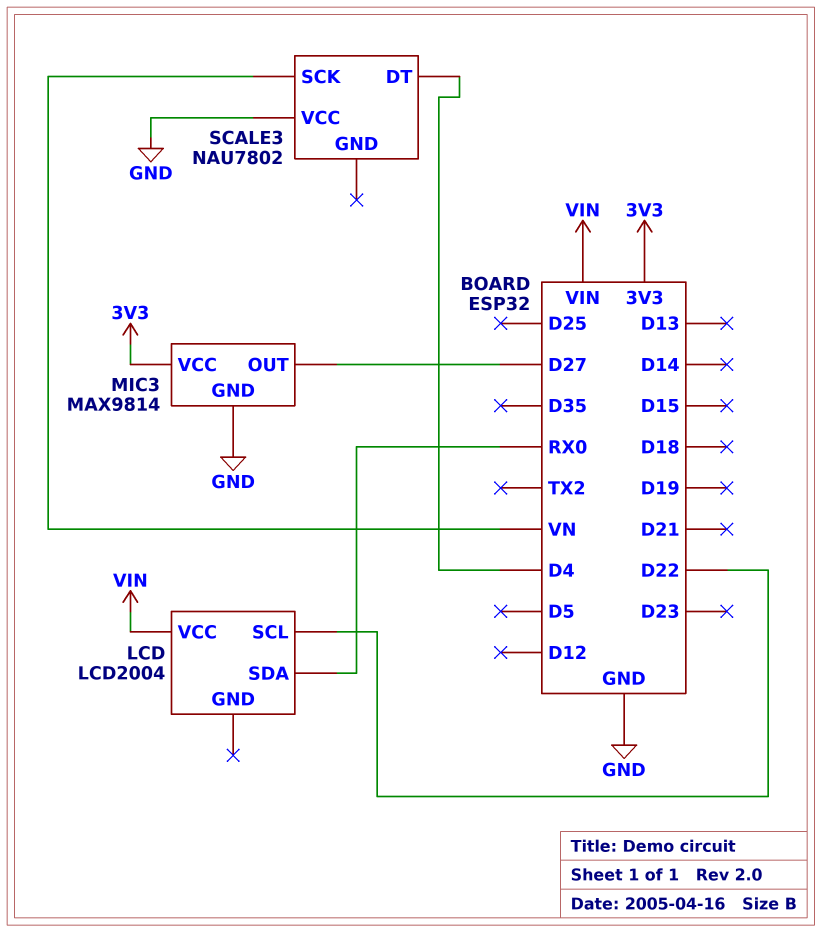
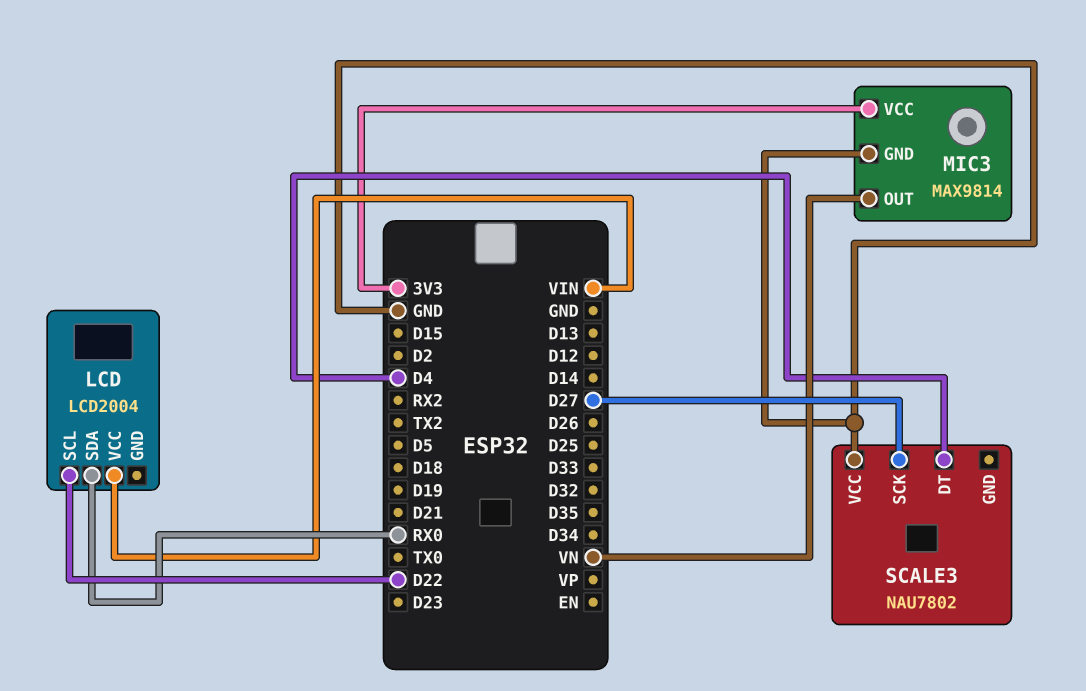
MIC3 pin OUT: D27 -> VN
SCALE3 pin SCK: VN -> D27

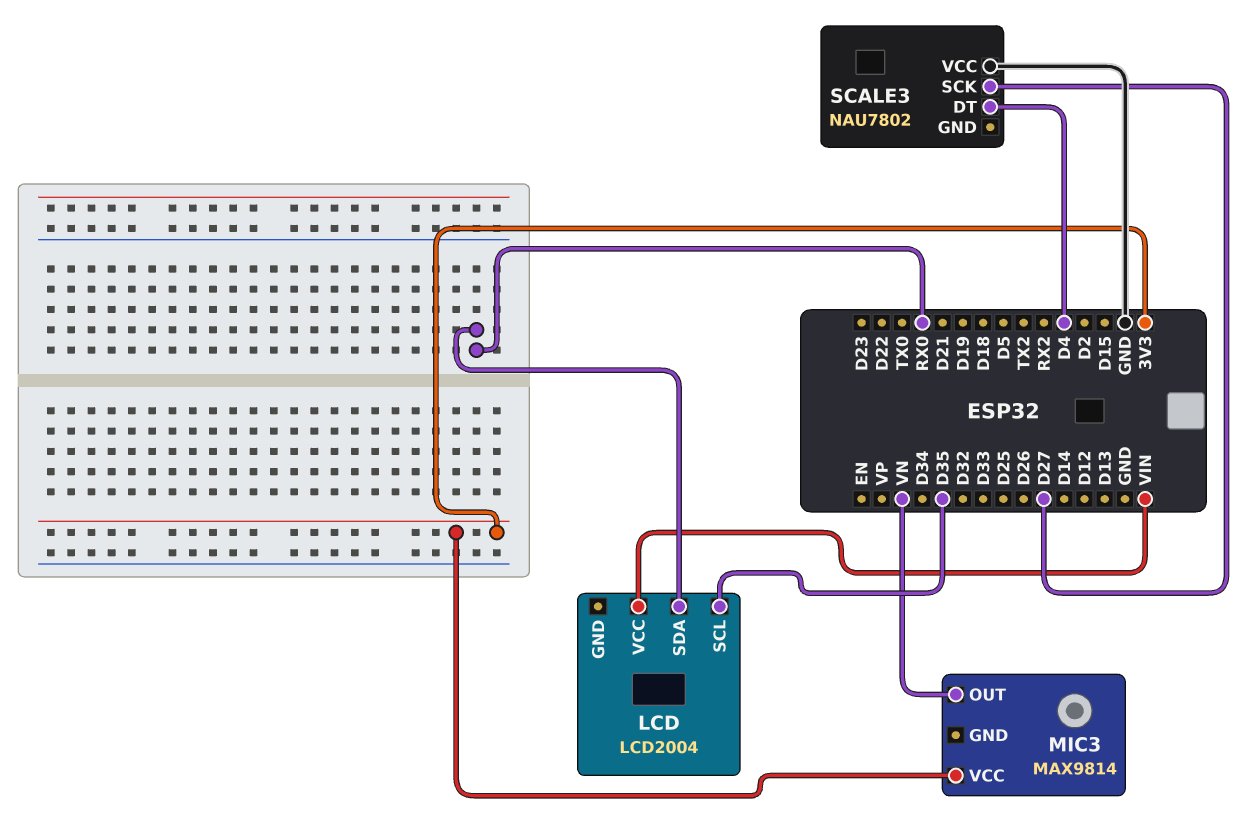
LCD pin SCL: D22 -> D35
MIC3 pin GND: GND -> none

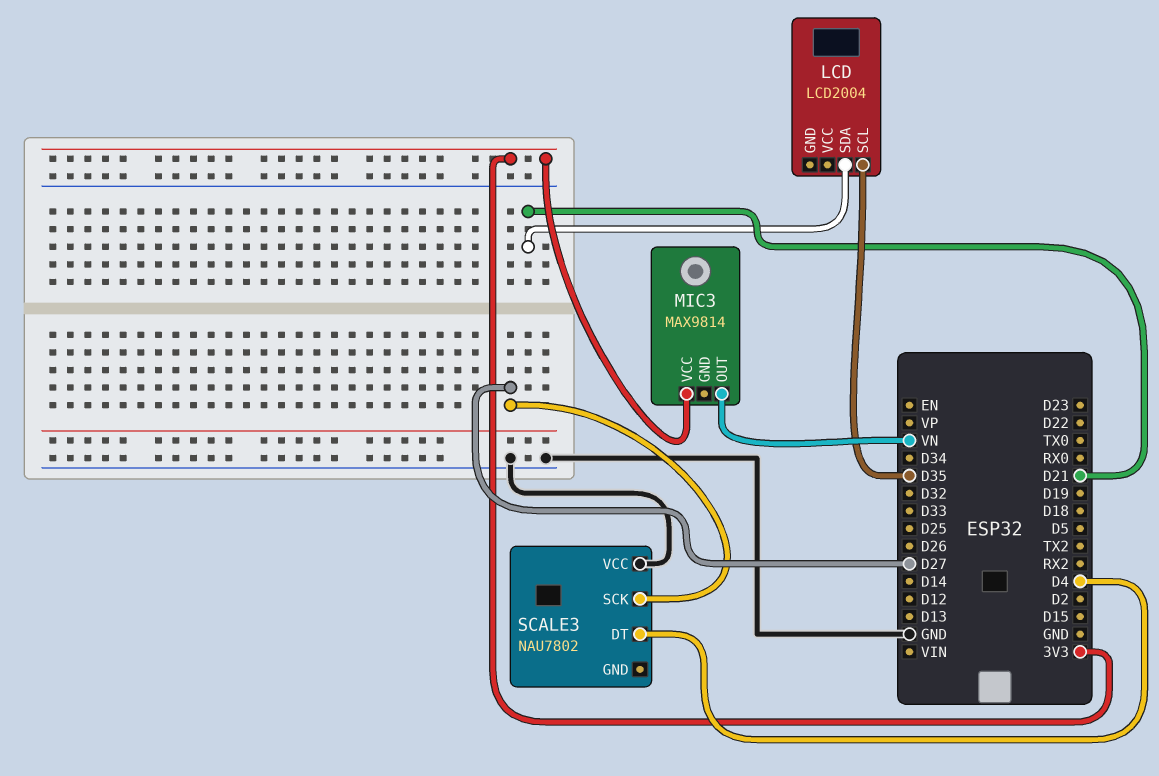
LCD pin SDA: RX0 -> D21
LCD pin VCC: VIN -> none

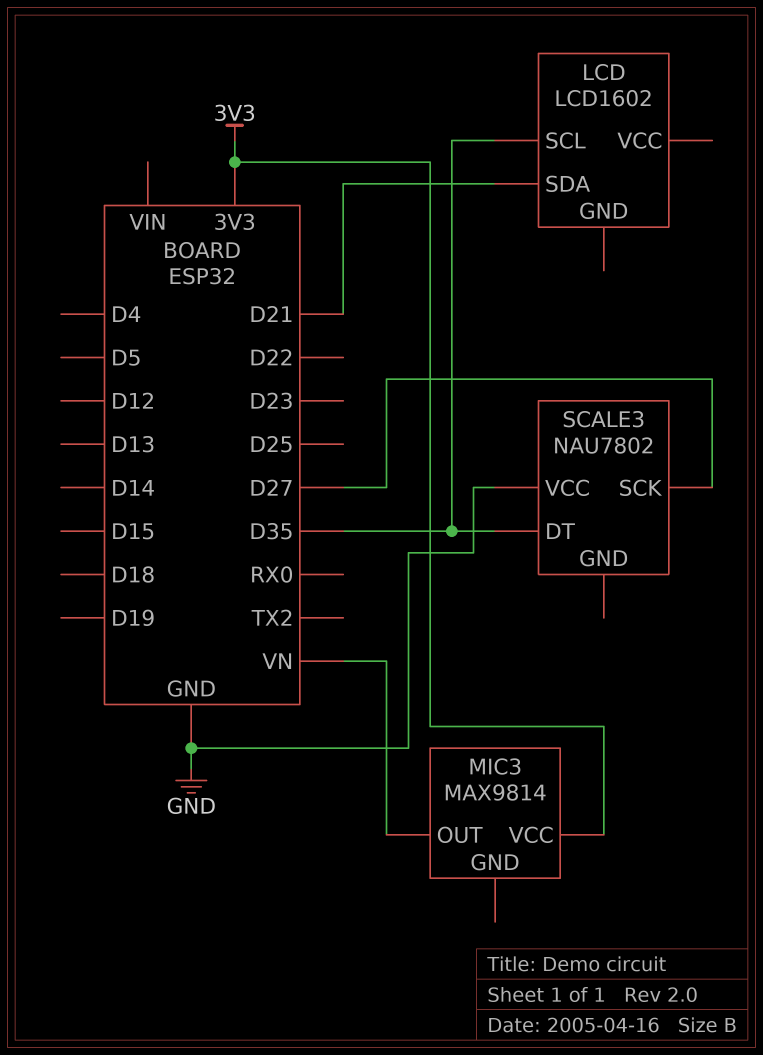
LCD: LCD2004 -> LCD1602
SCALE3 pin DT: D4 -> D35

